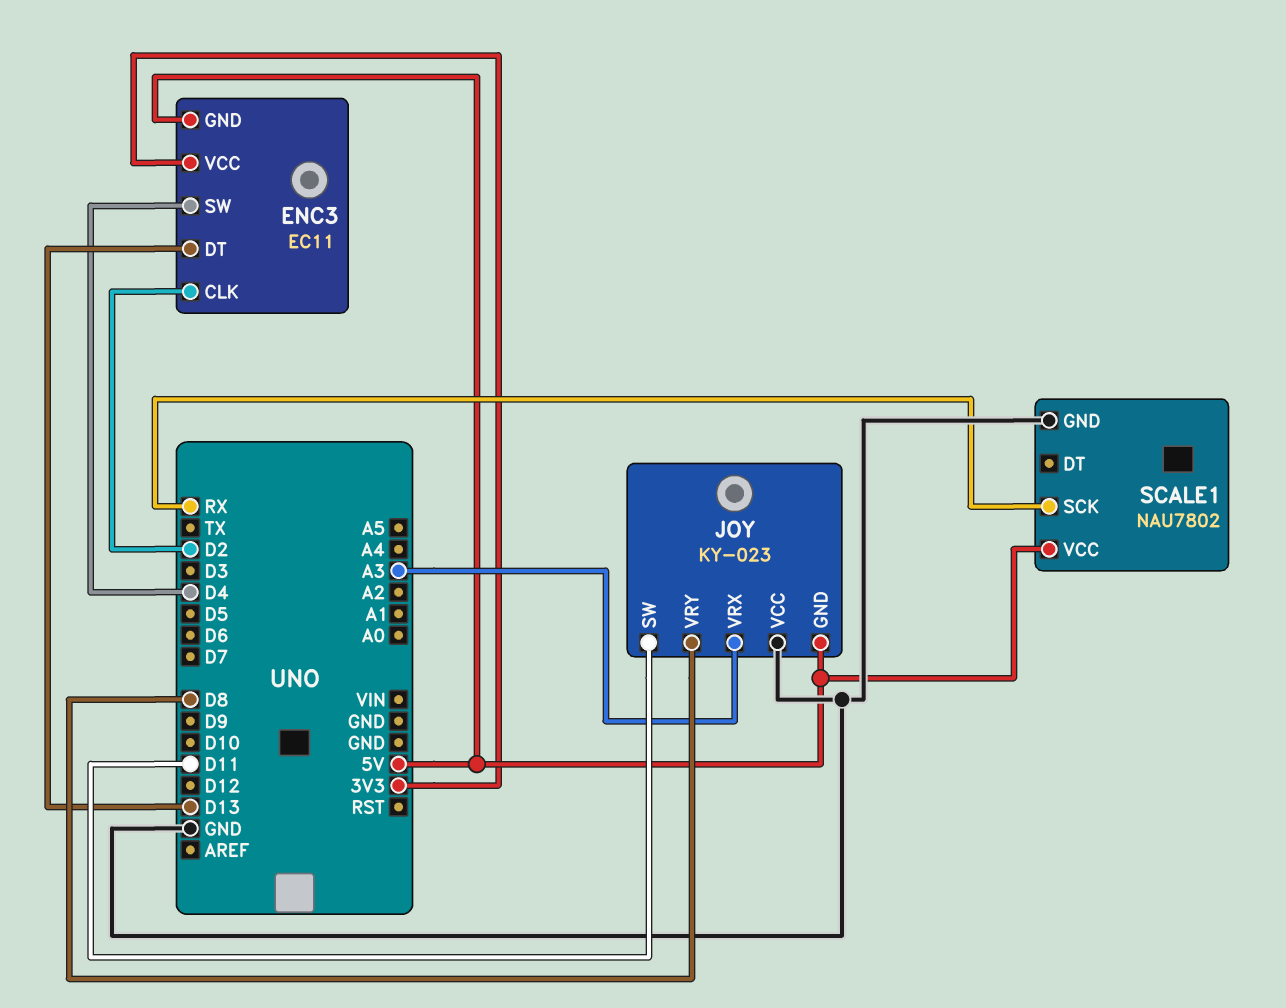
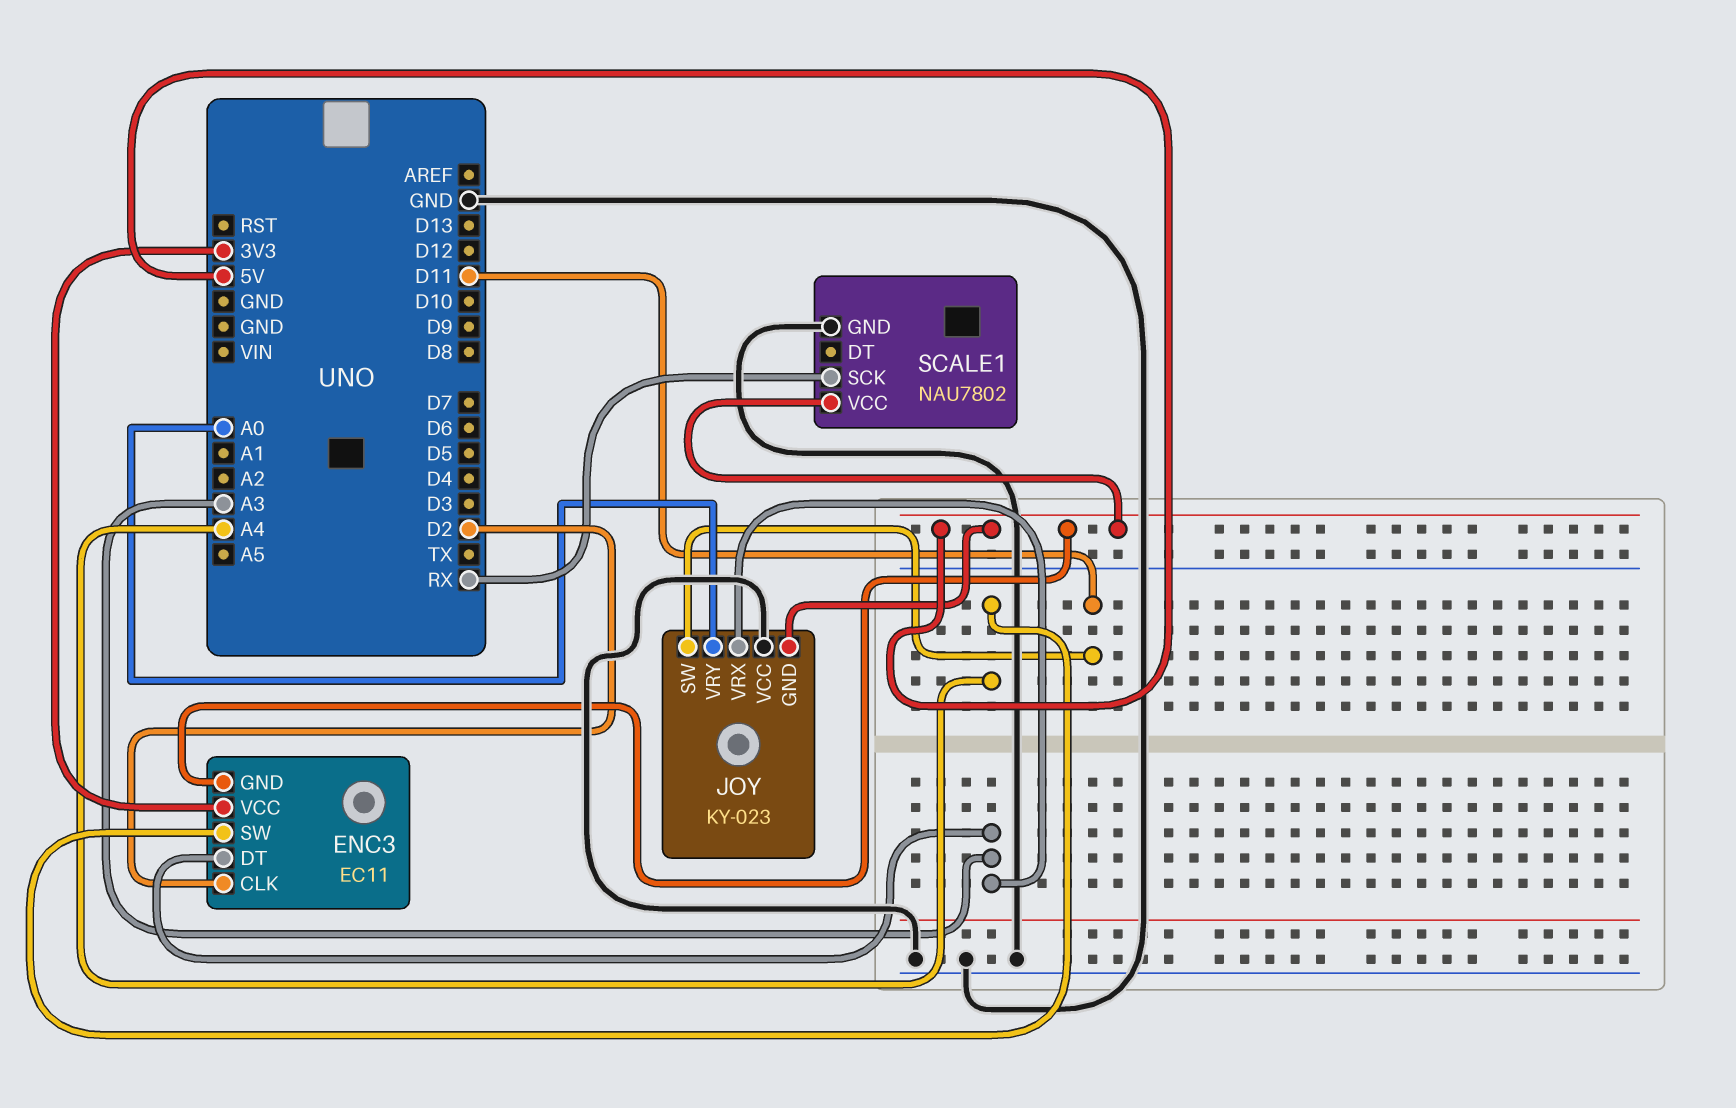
ENC3 pin DT: D13 -> A3
ENC3 pin SW: D4 -> A4
JOY pin VRY: D8 -> A0

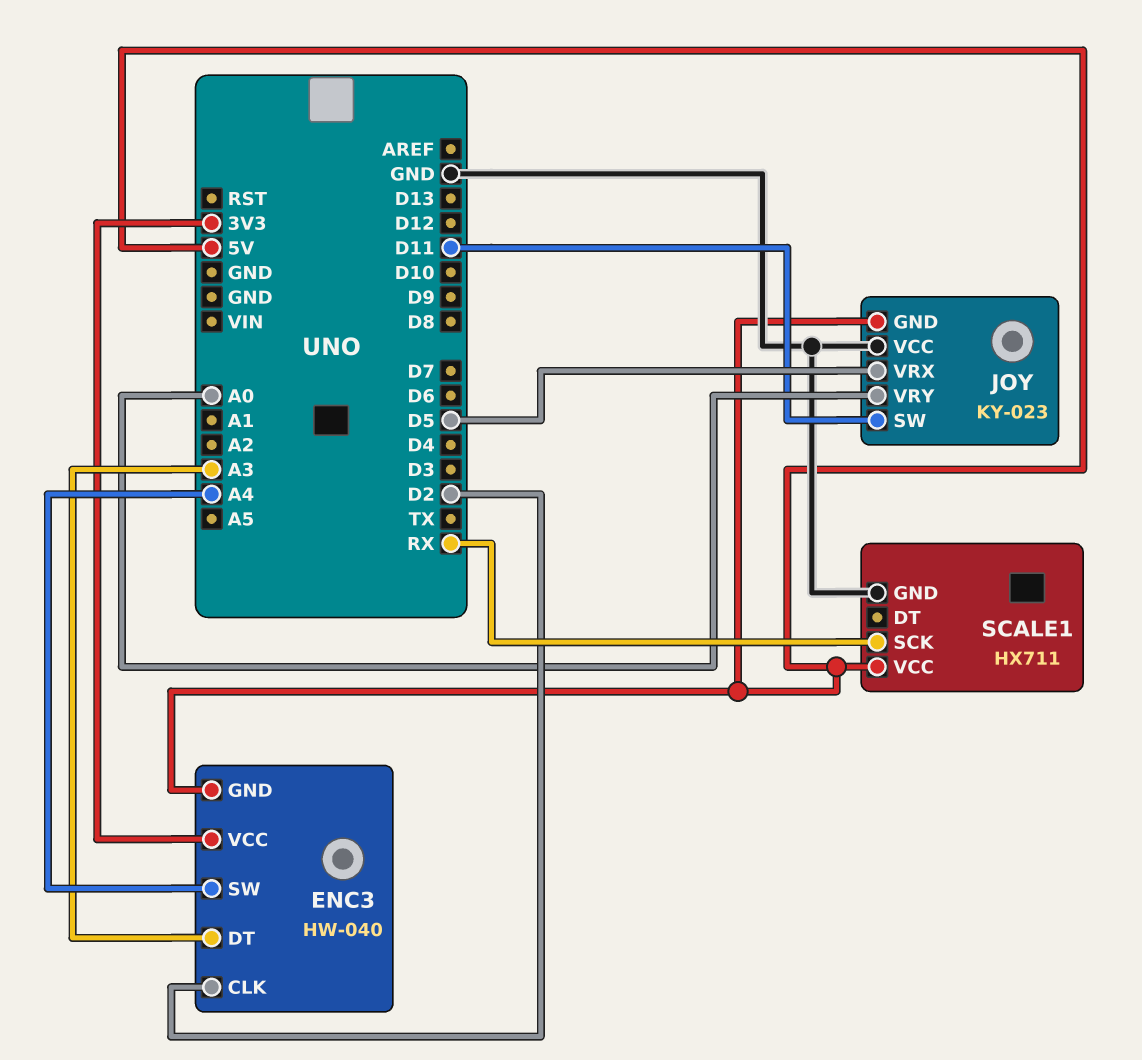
ENC3: EC11 -> HW-040
JOY pin VRX: A3 -> D5
SCALE1: NAU7802 -> HX711

